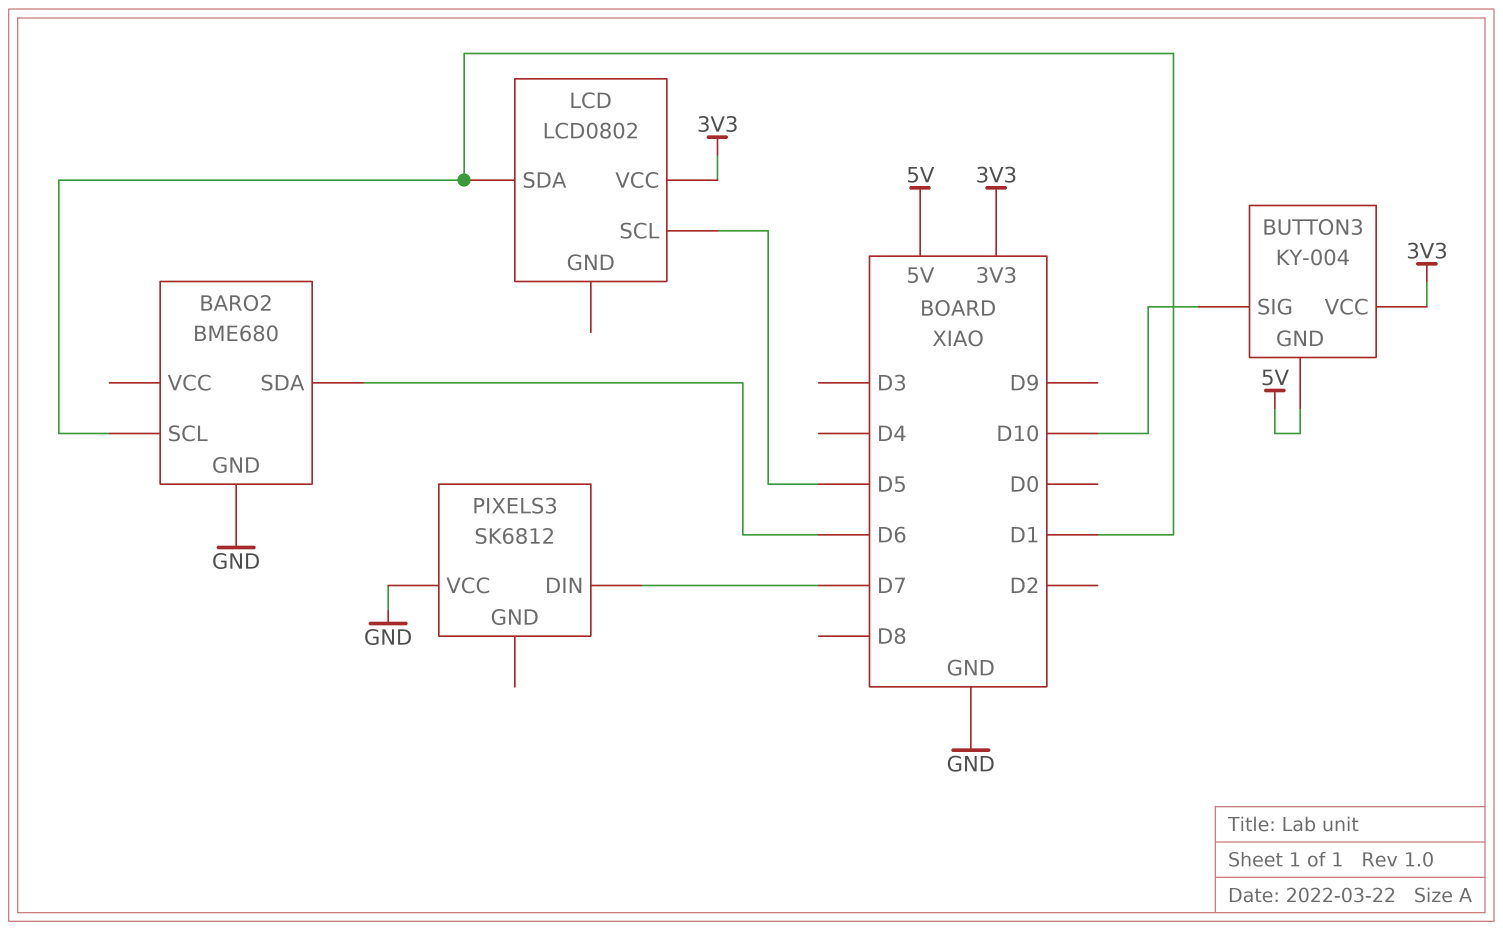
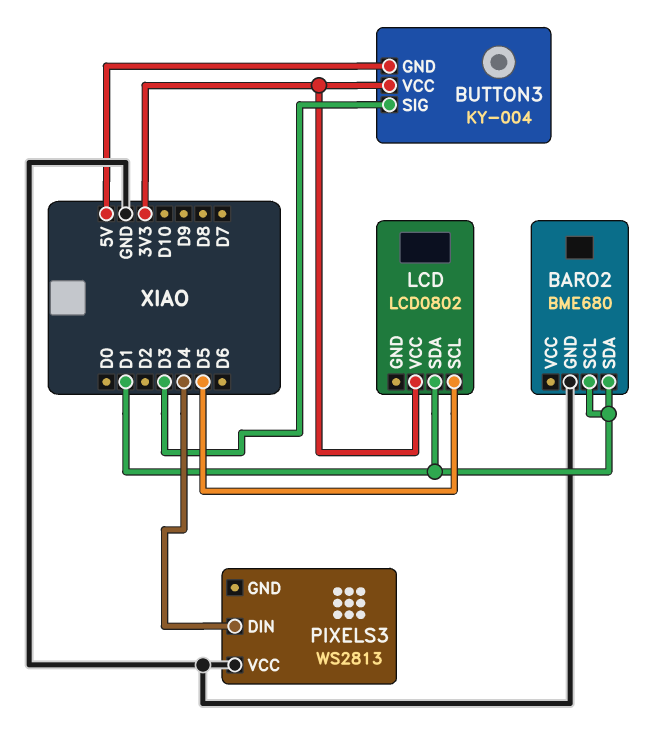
BARO2 pin SDA: D6 -> D1
BUTTON3 pin SIG: D10 -> D3
PIXELS3: SK6812 -> WS2813
PIXELS3 pin DIN: D7 -> D4

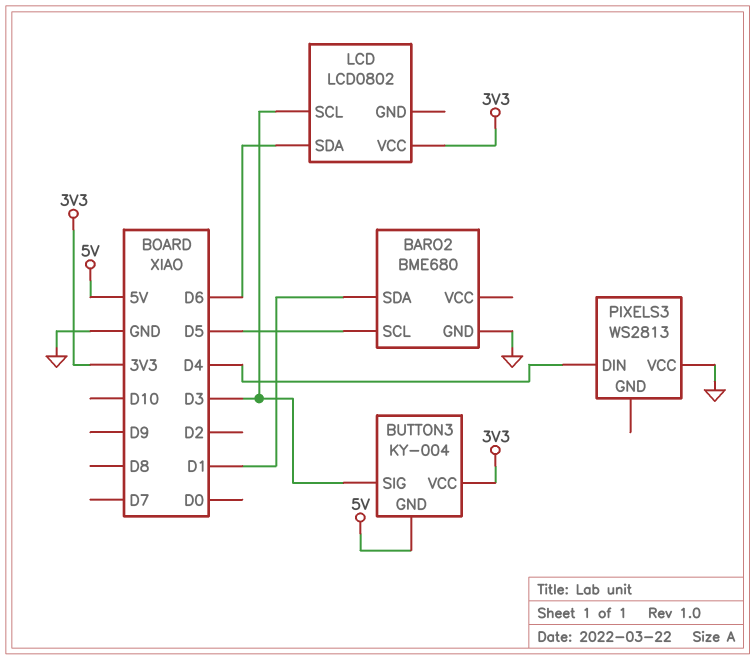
BARO2 pin SCL: D1 -> D5
LCD pin SCL: D5 -> D3
LCD pin SDA: D1 -> D6

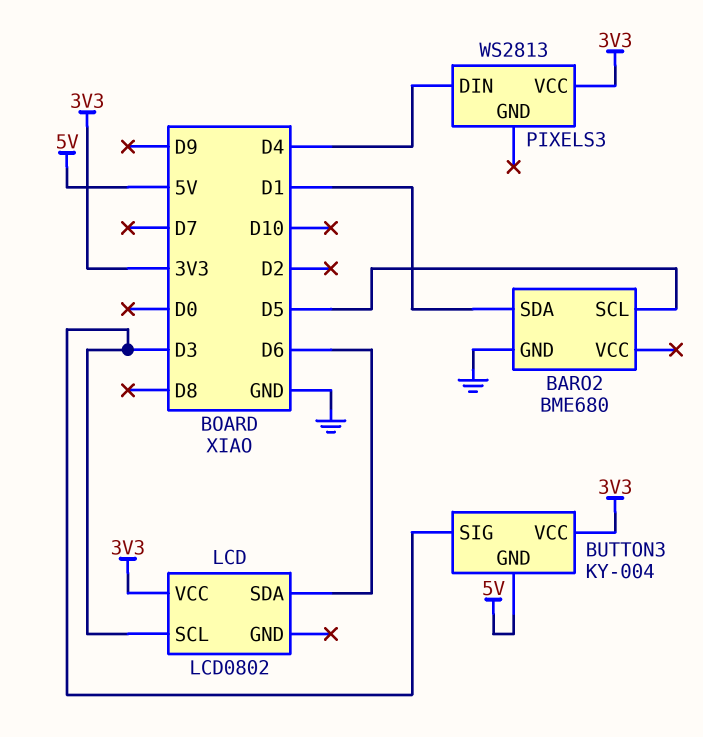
PIXELS3 pin VCC: GND -> 3V3

